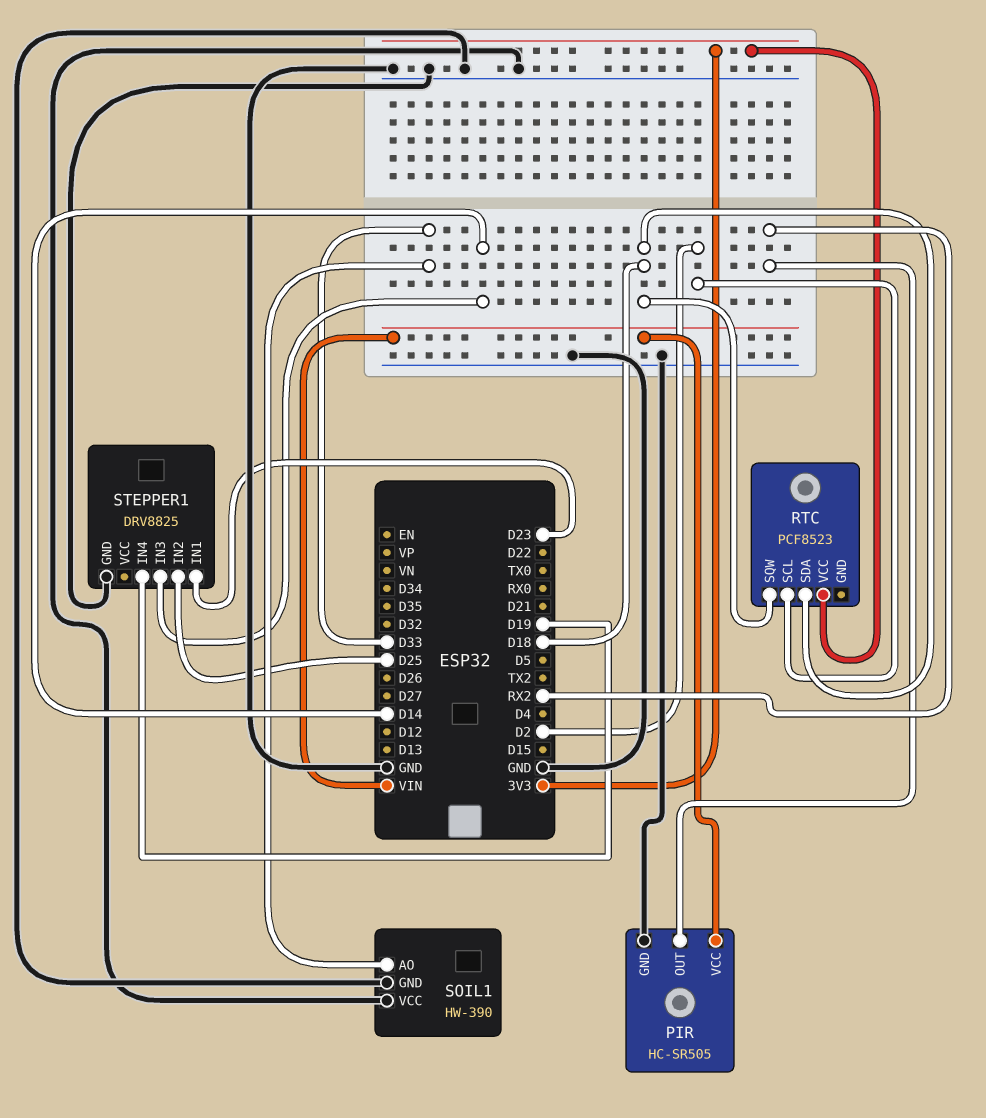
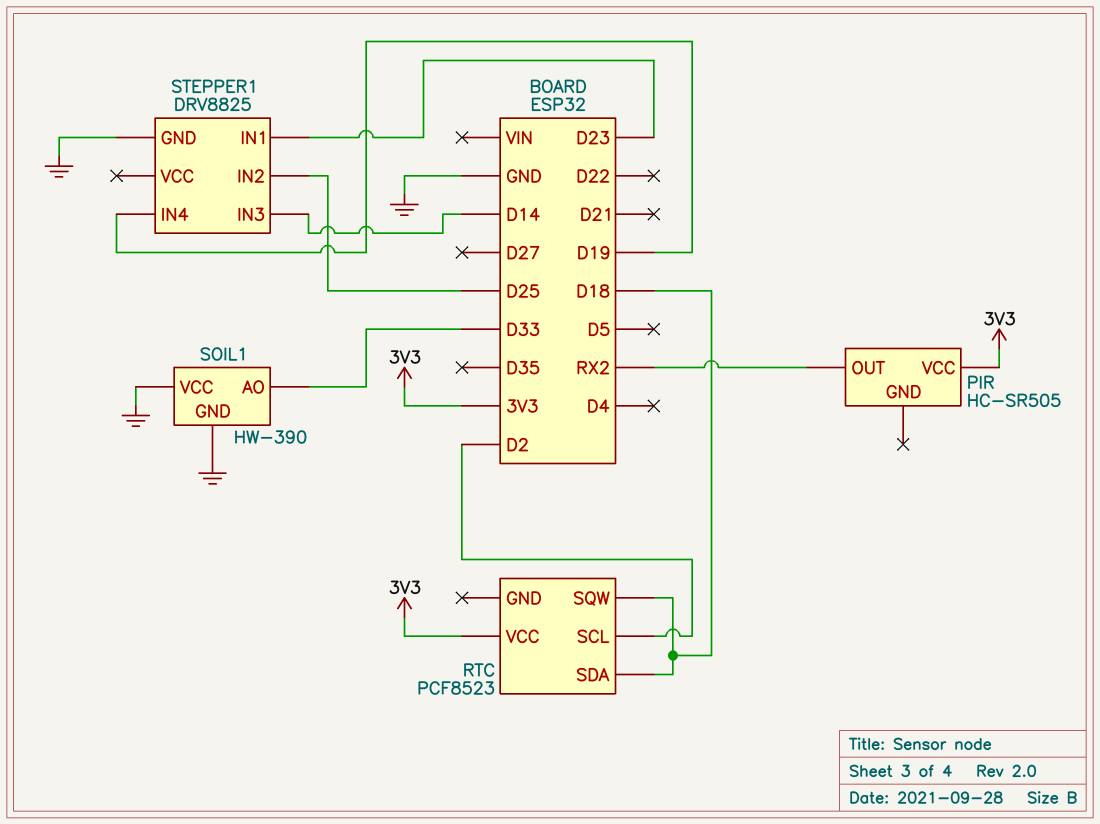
PIR pin GND: GND -> none
PIR pin VCC: VIN -> 3V3

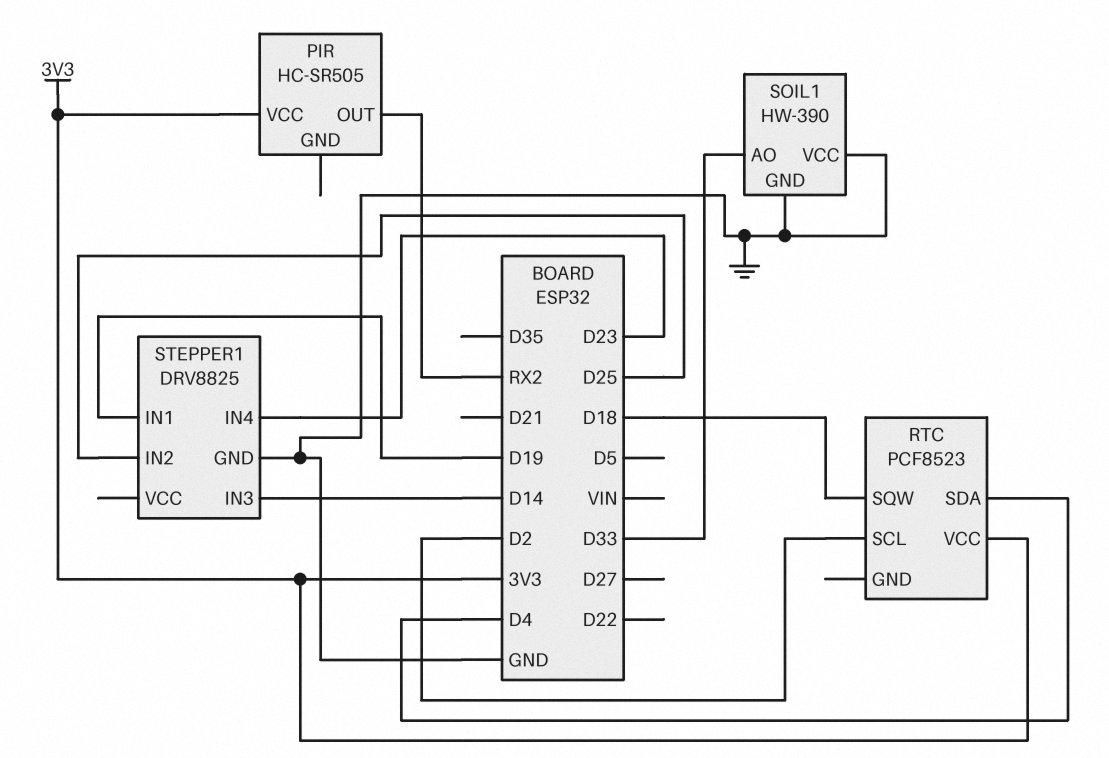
RTC pin SDA: D18 -> D4
STEPPER1 pin IN1: D23 -> D19
STEPPER1 pin IN4: D19 -> D23

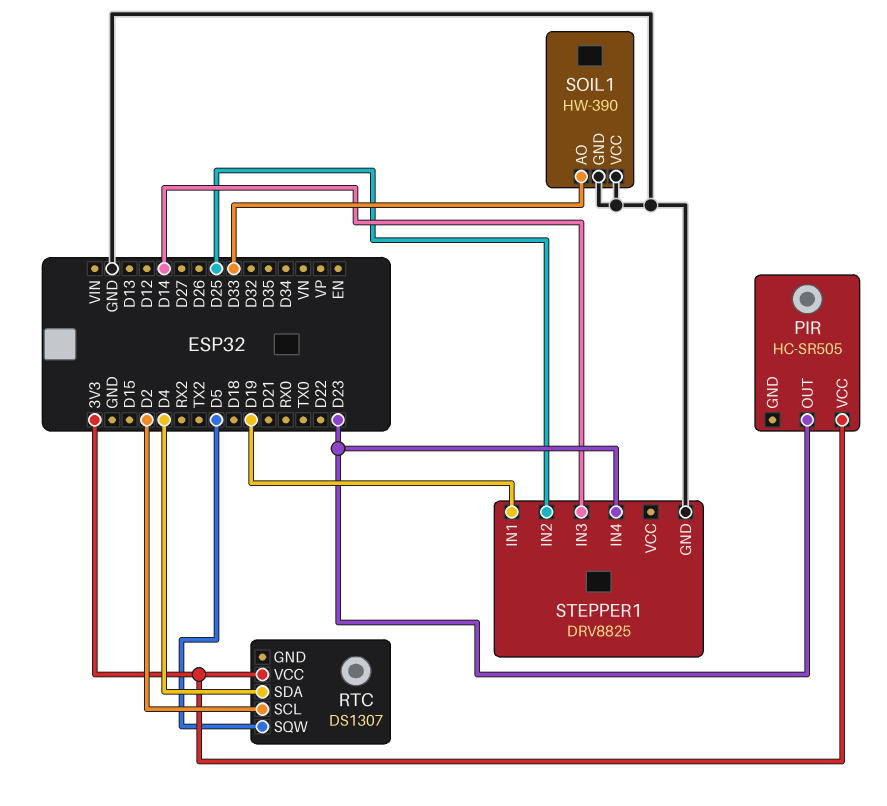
PIR pin OUT: RX2 -> D23
RTC: PCF8523 -> DS1307
RTC pin SQW: D18 -> D5

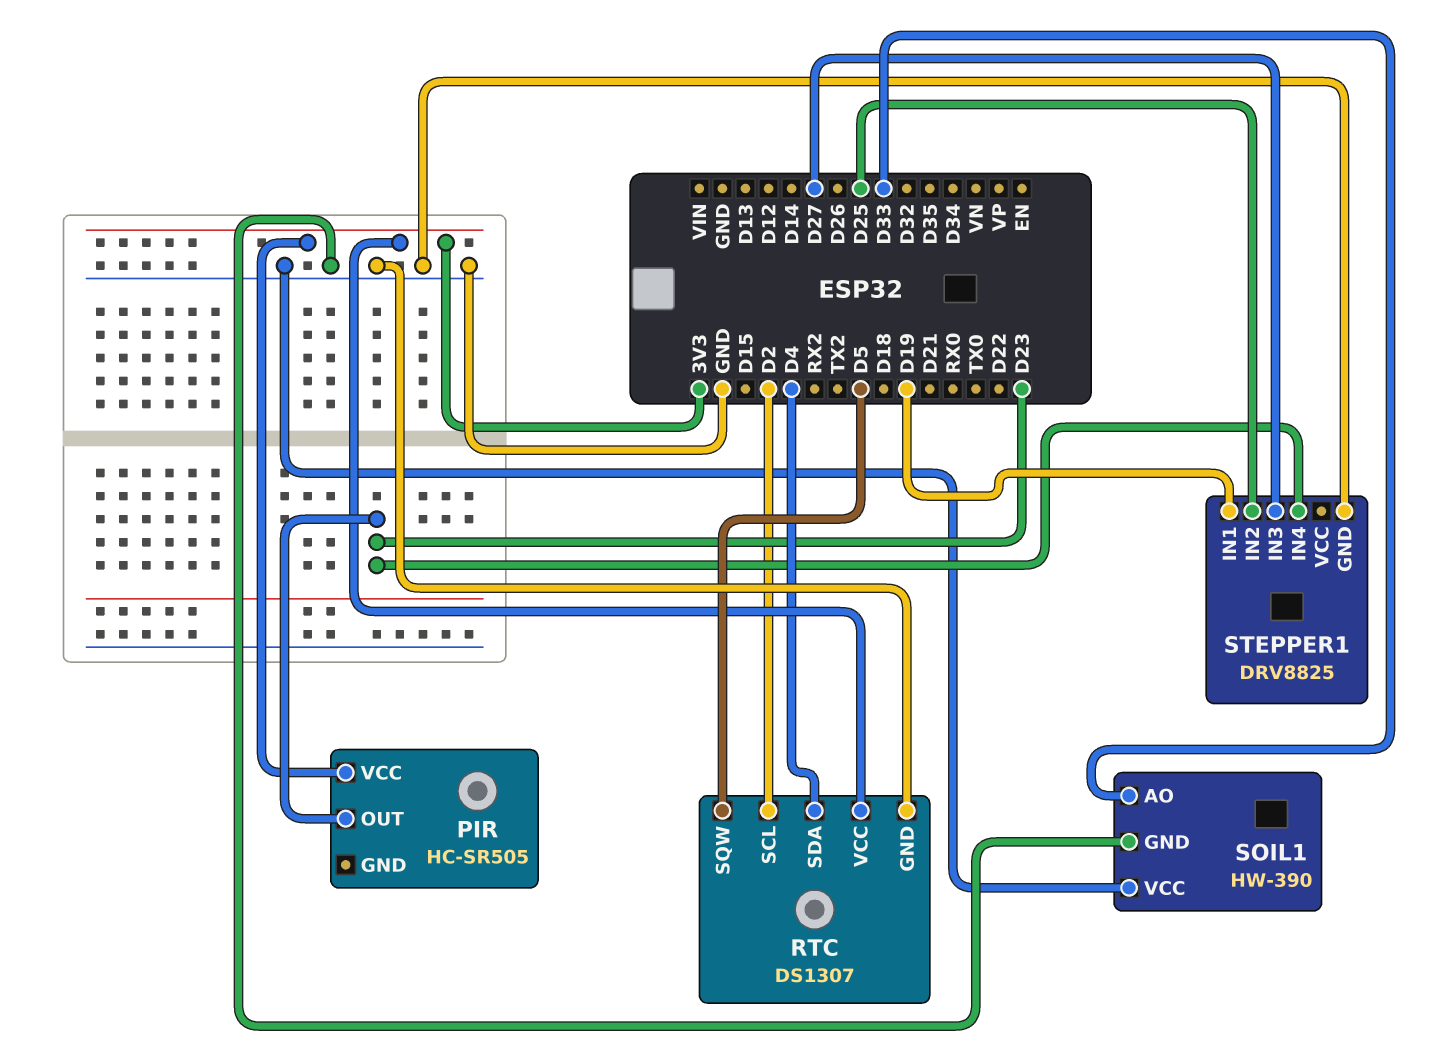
RTC pin GND: none -> GND
STEPPER1 pin IN3: D14 -> D27

